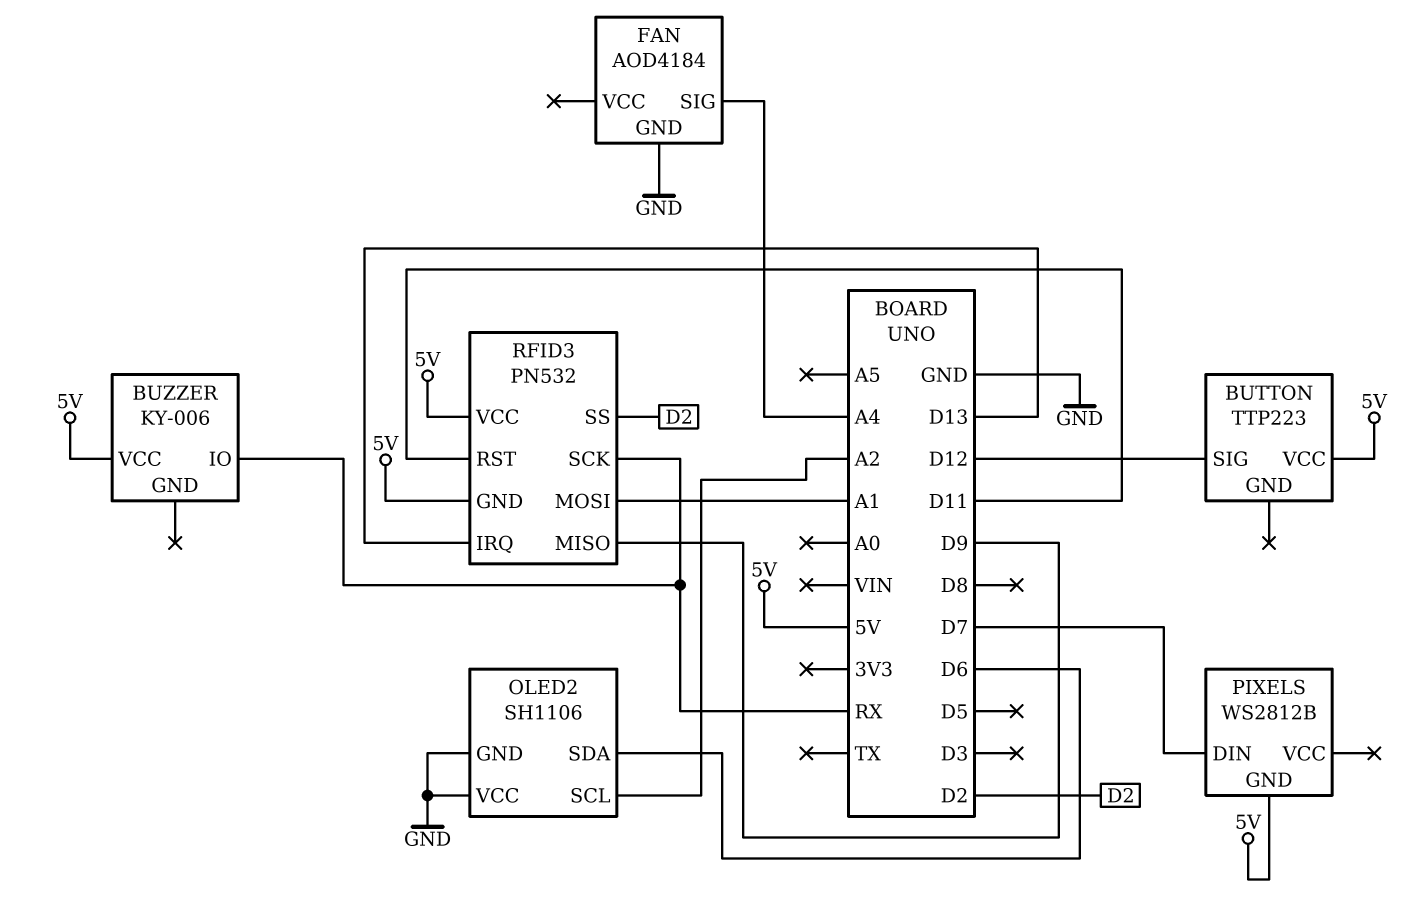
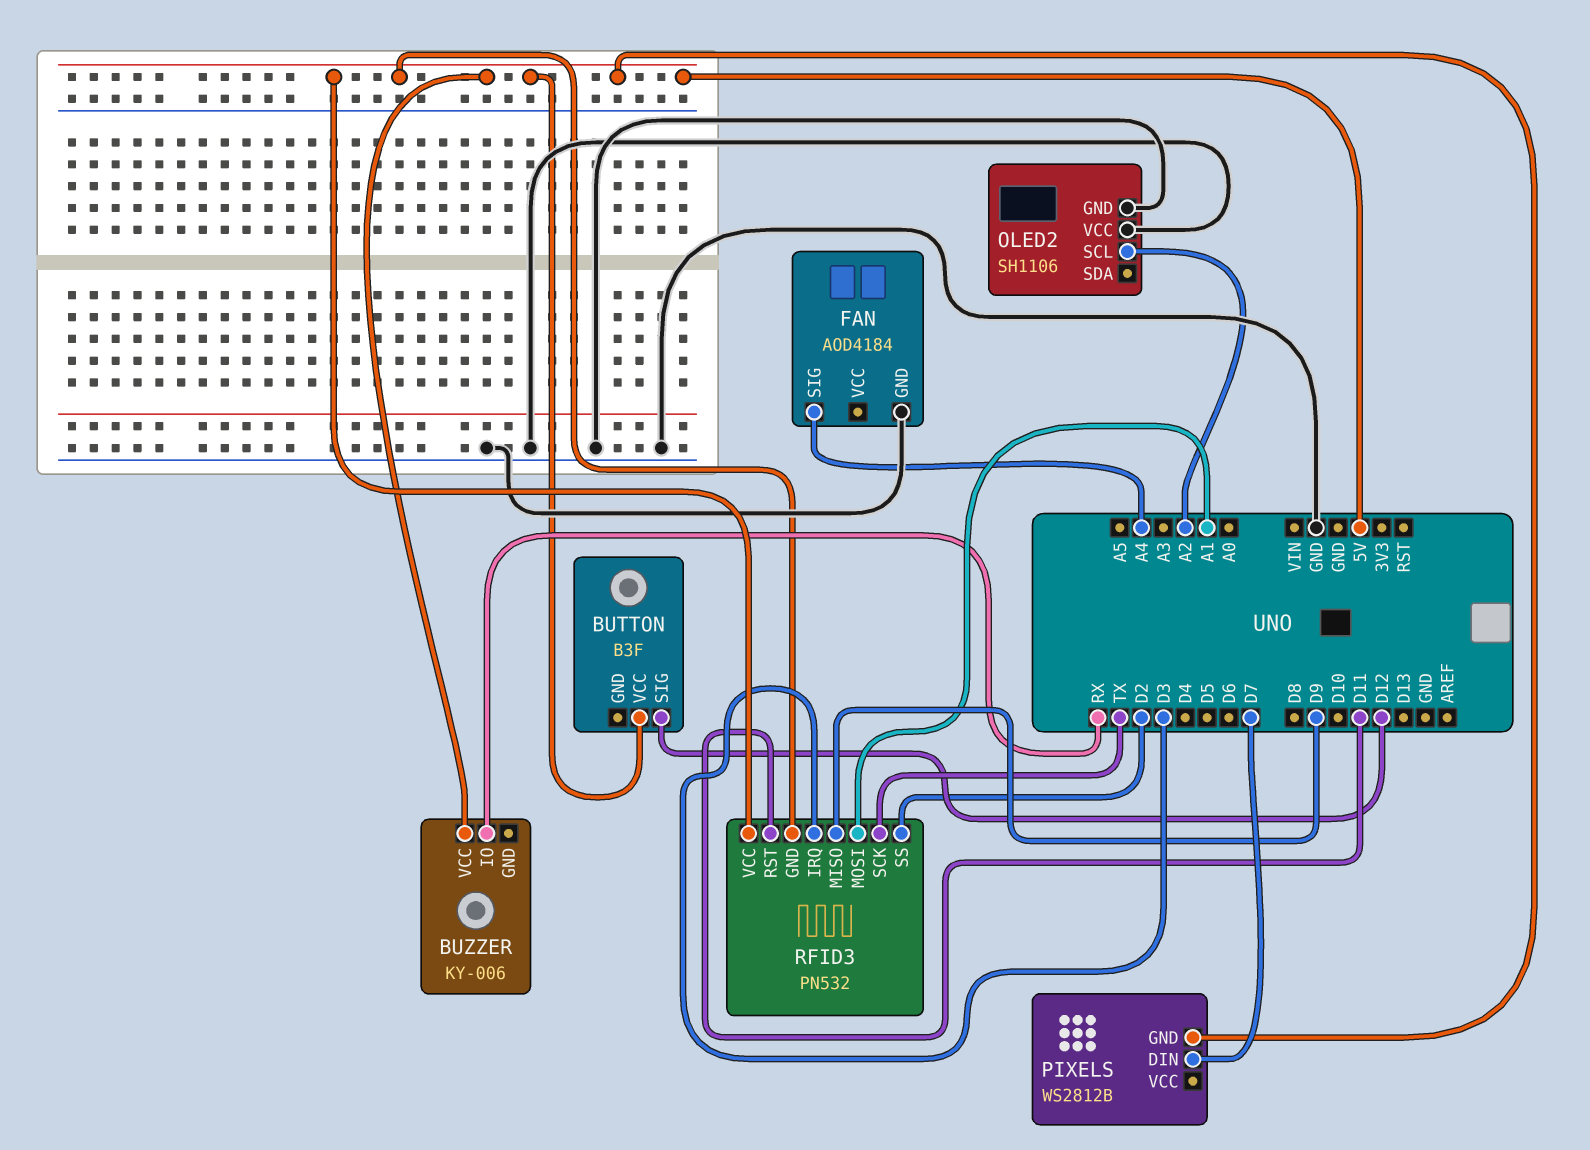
BUTTON: TTP223 -> B3F
OLED2 pin SDA: D6 -> none
RFID3 pin IRQ: D13 -> D3
RFID3 pin SCK: RX -> TX

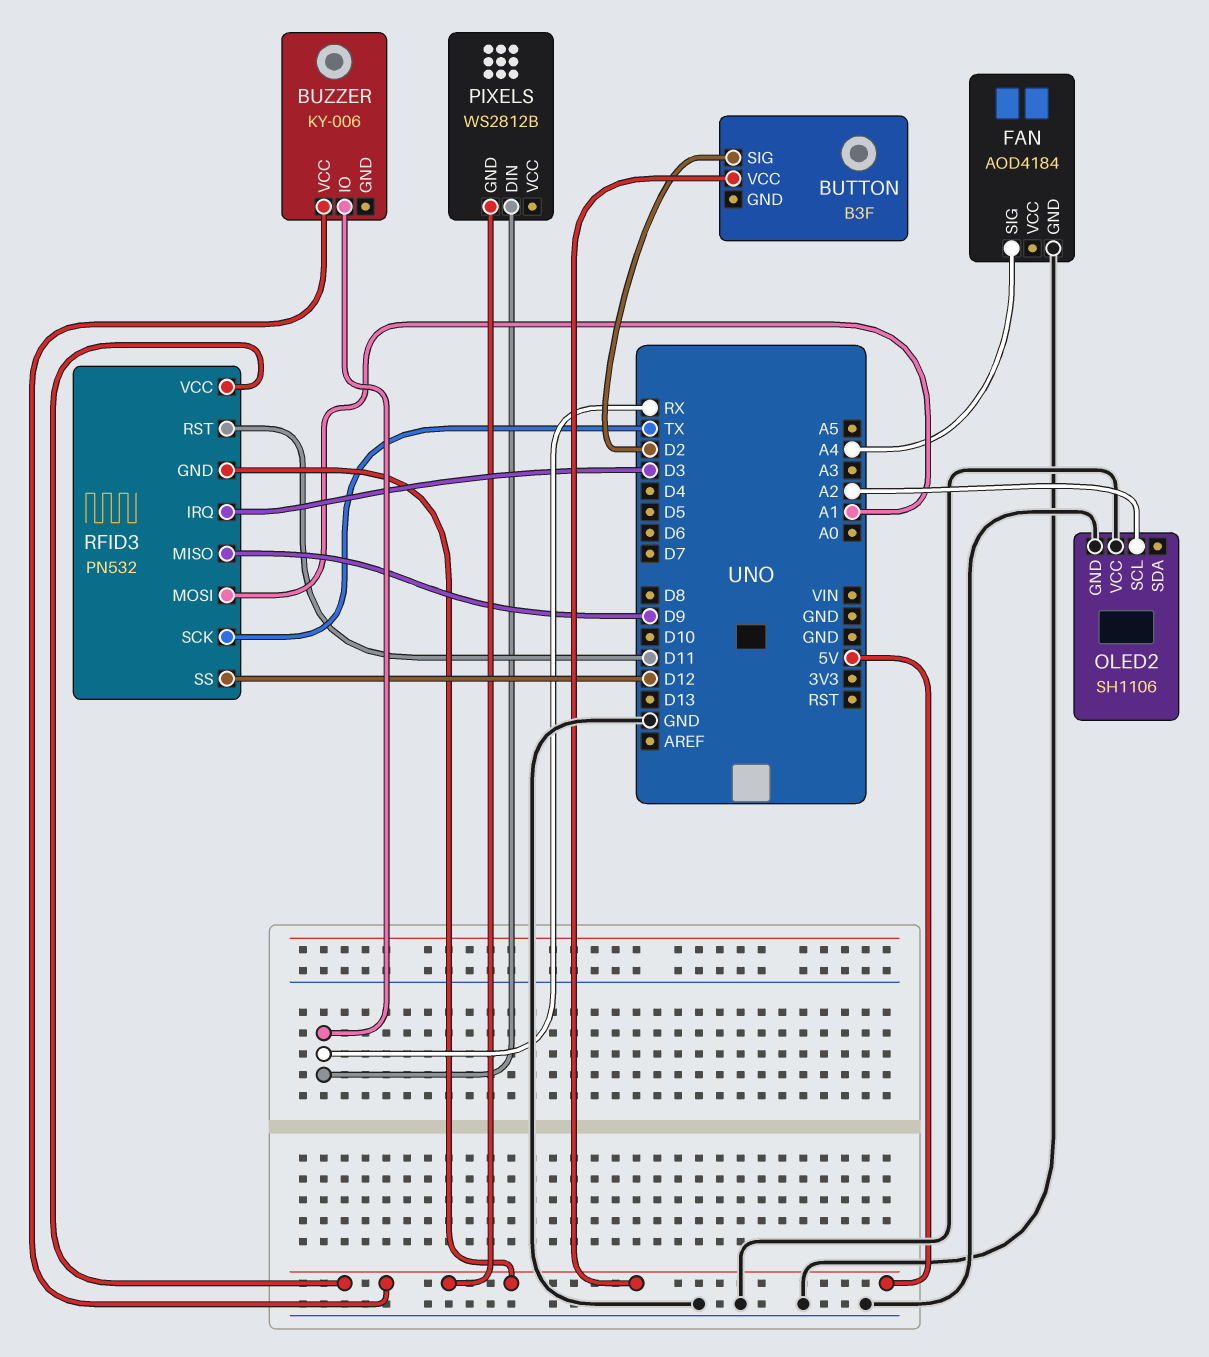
BUTTON pin SIG: D12 -> D2
PIXELS pin DIN: D7 -> RX
RFID3 pin SS: D2 -> D12

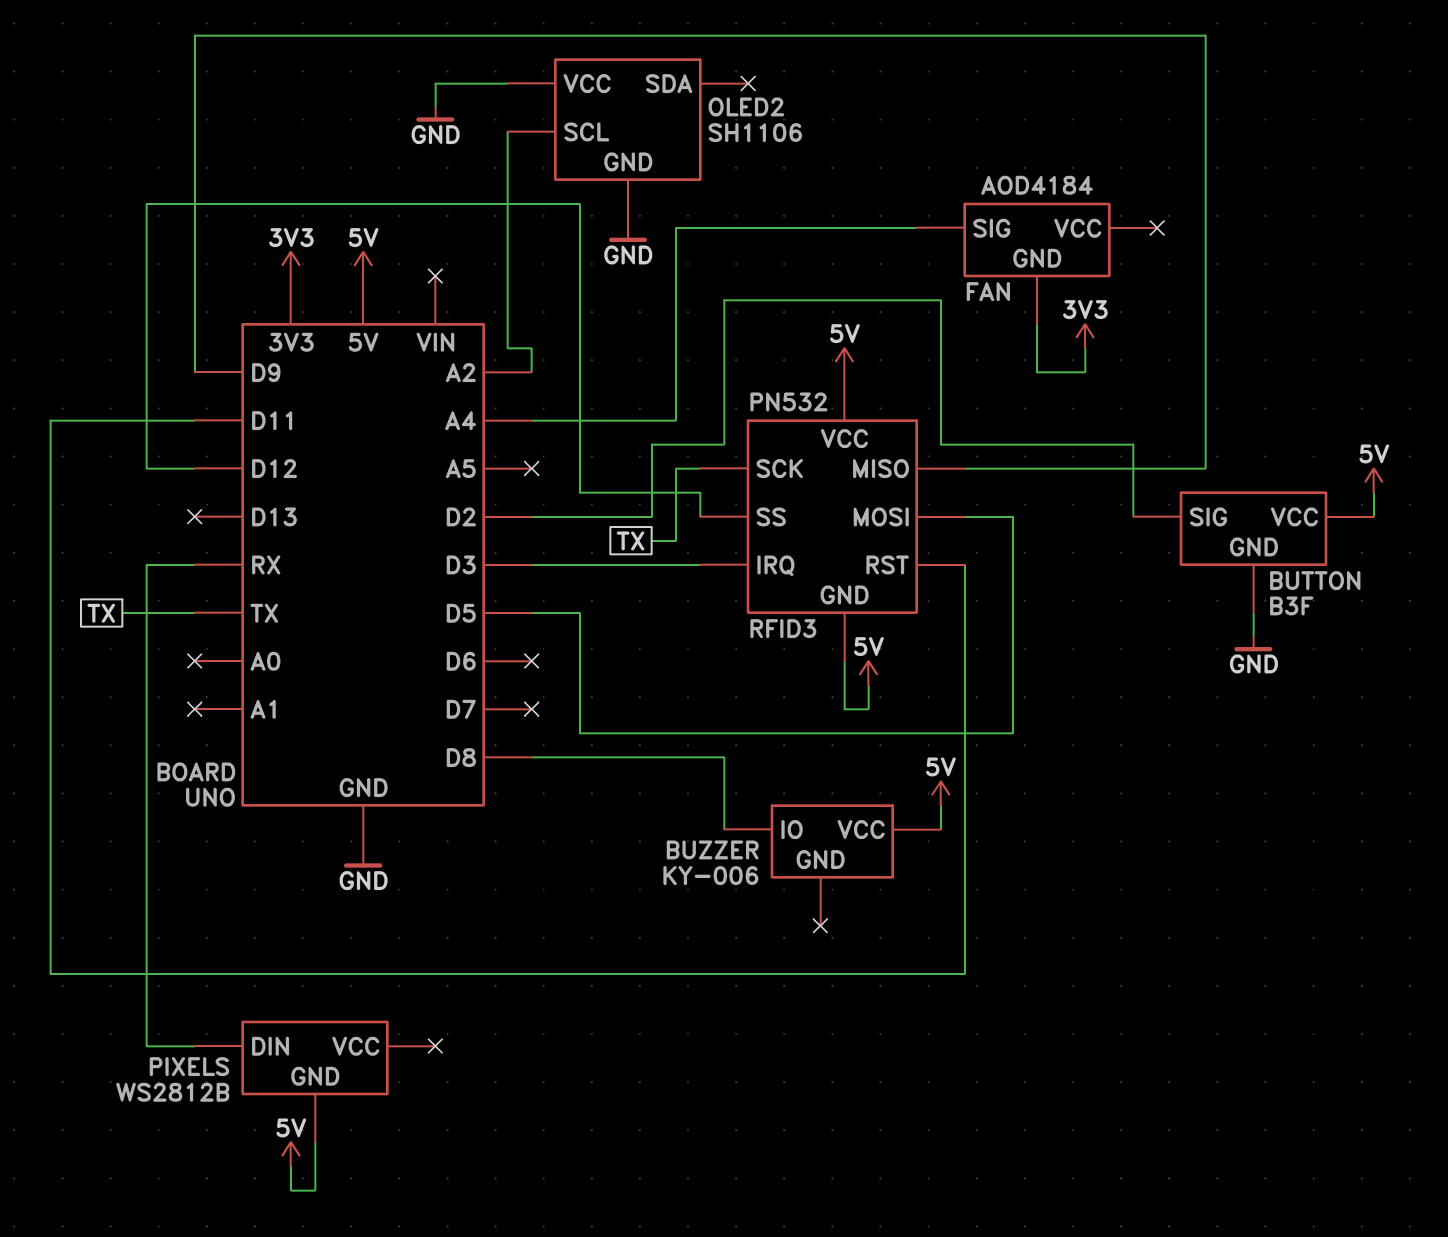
BUTTON pin GND: none -> GND
BUZZER pin IO: RX -> D8
FAN pin GND: GND -> 3V3
RFID3 pin MOSI: A1 -> D5

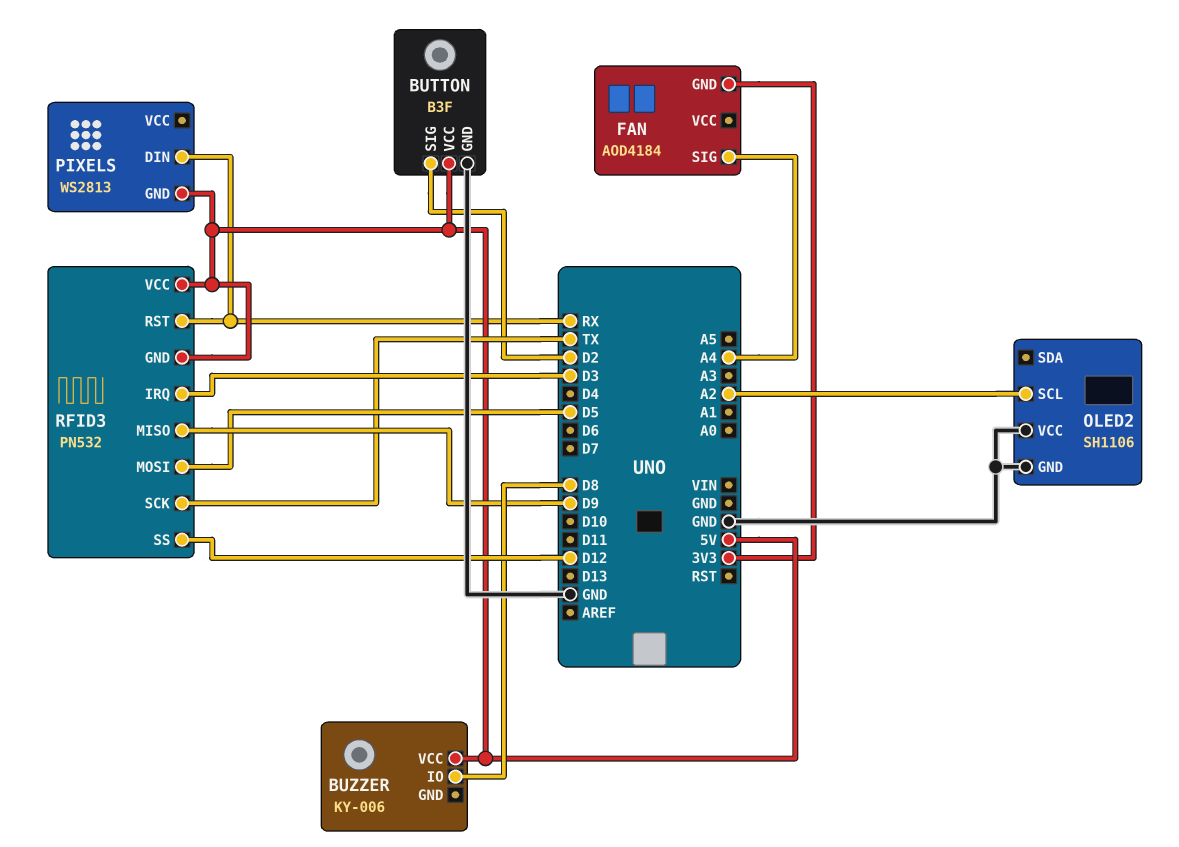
PIXELS: WS2812B -> WS2813
RFID3 pin RST: D11 -> RX

